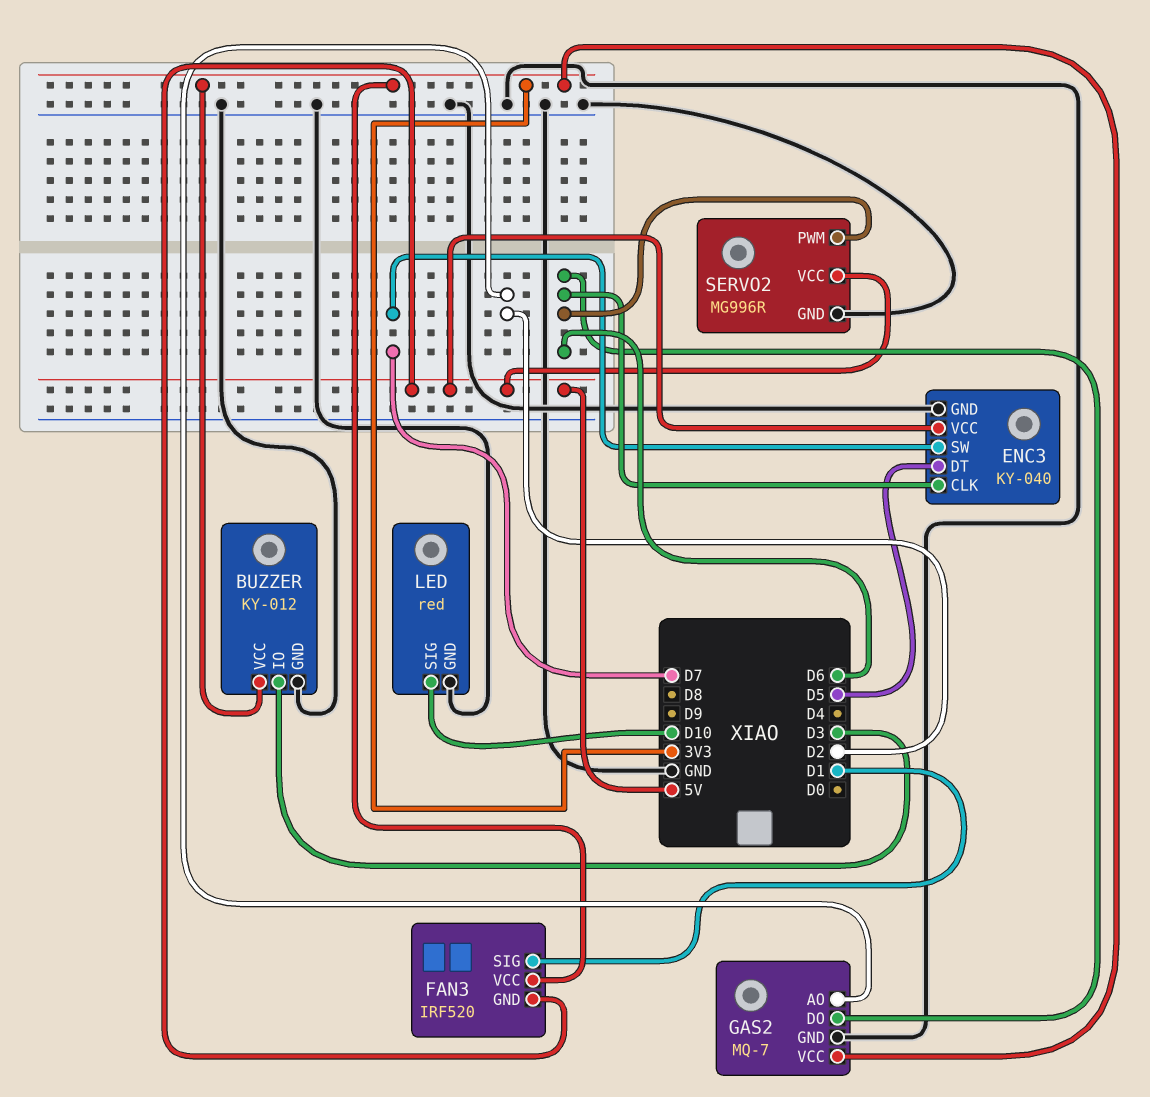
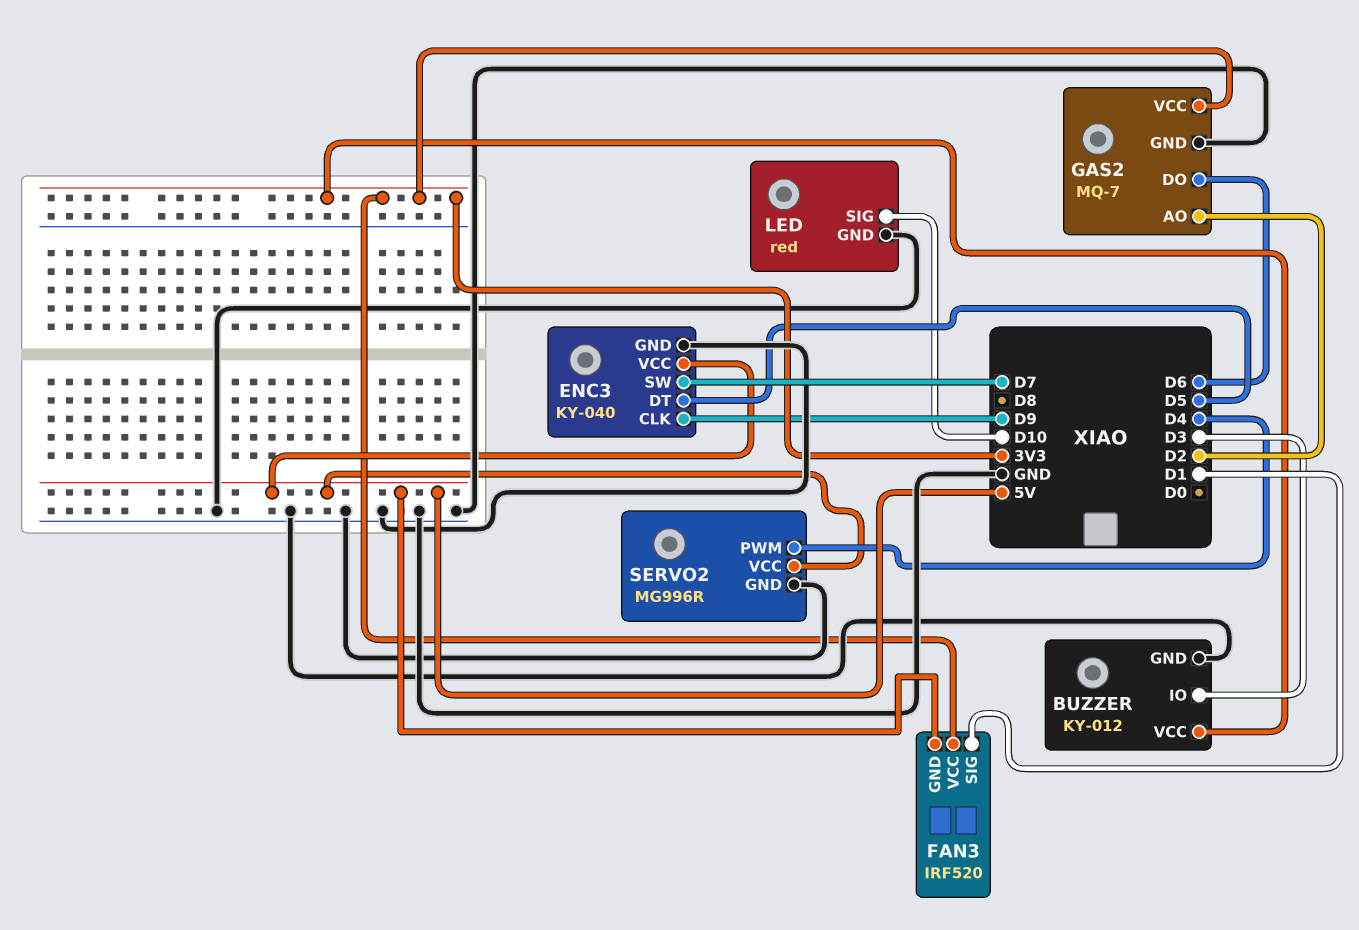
ENC3 pin CLK: D6 -> D9
SERVO2 pin PWM: D6 -> D4

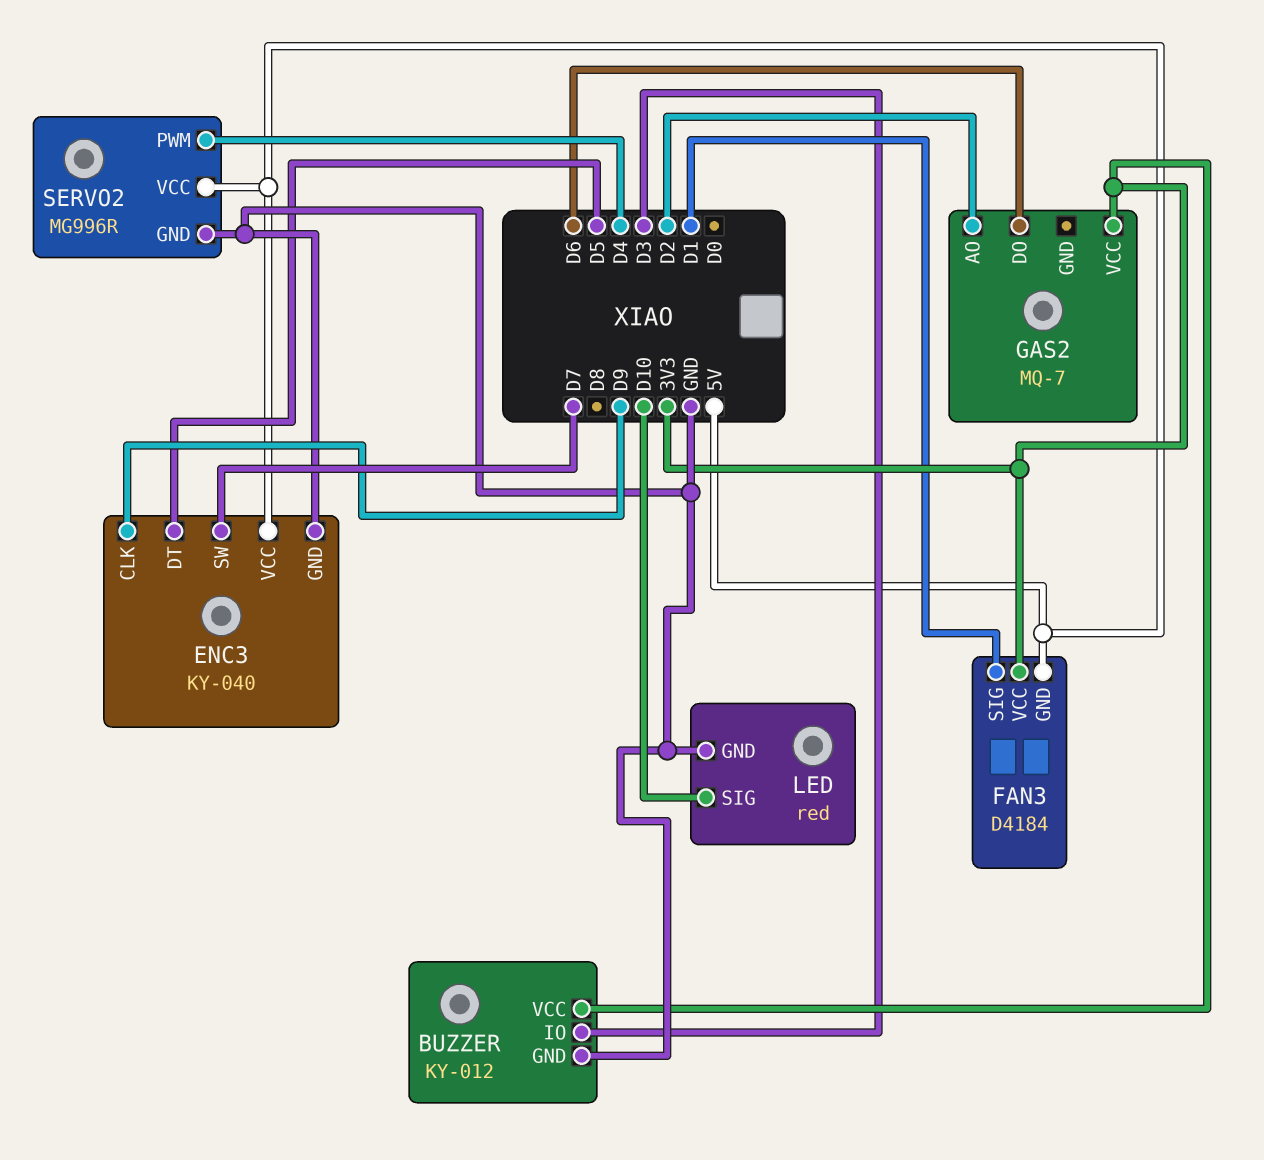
FAN3: IRF520 -> D4184
GAS2 pin GND: GND -> none

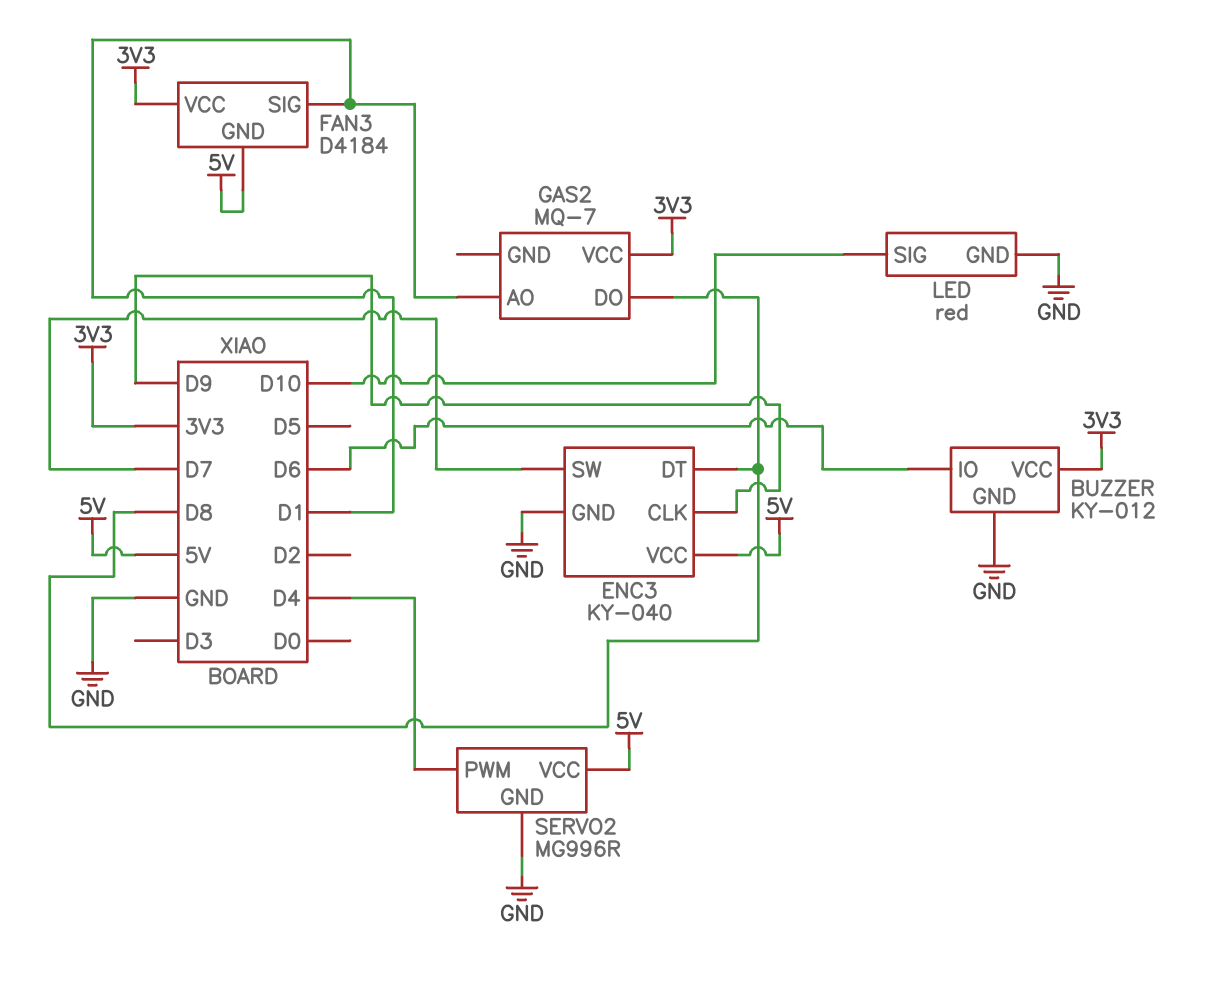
BUZZER pin IO: D3 -> D6
ENC3 pin DT: D5 -> D8
GAS2 pin AO: D2 -> D1
GAS2 pin DO: D6 -> D8

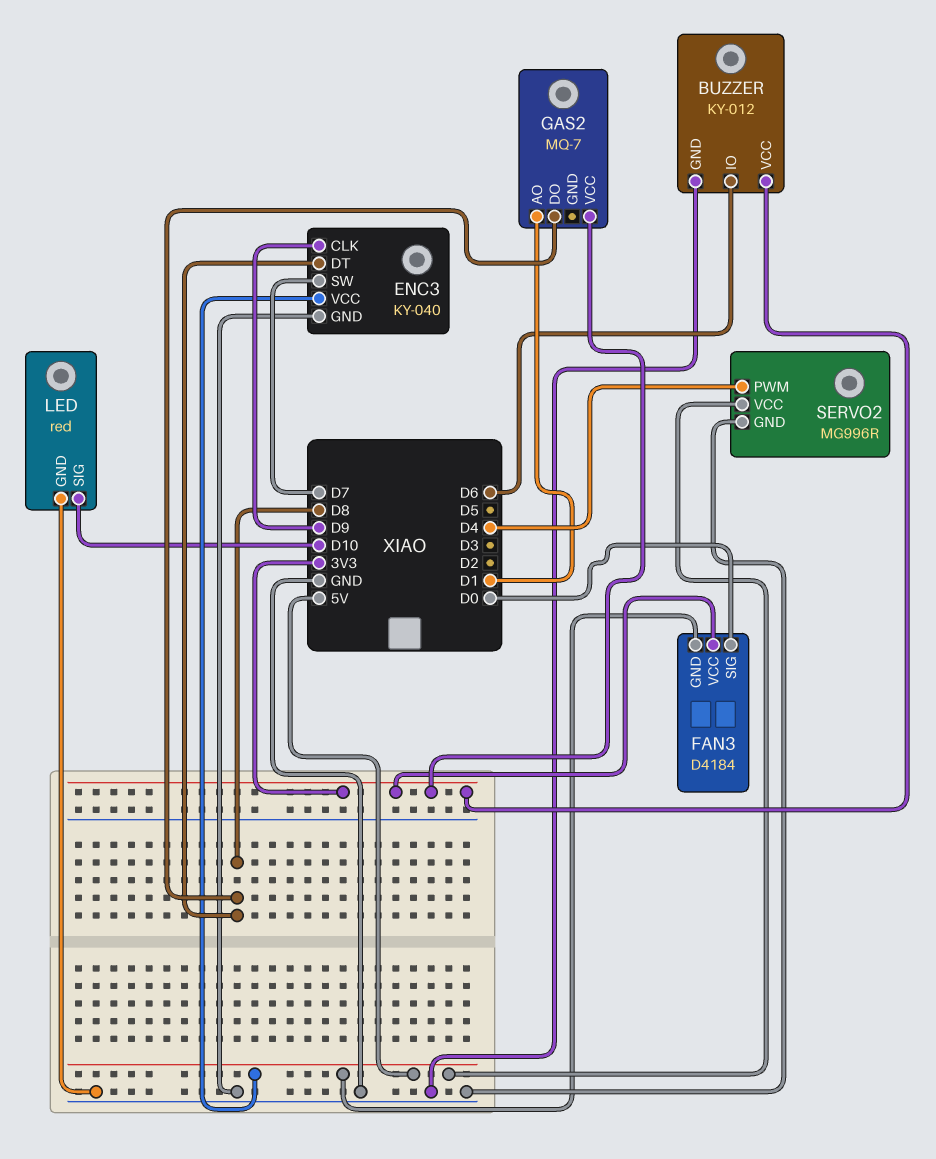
FAN3 pin SIG: D1 -> D0

